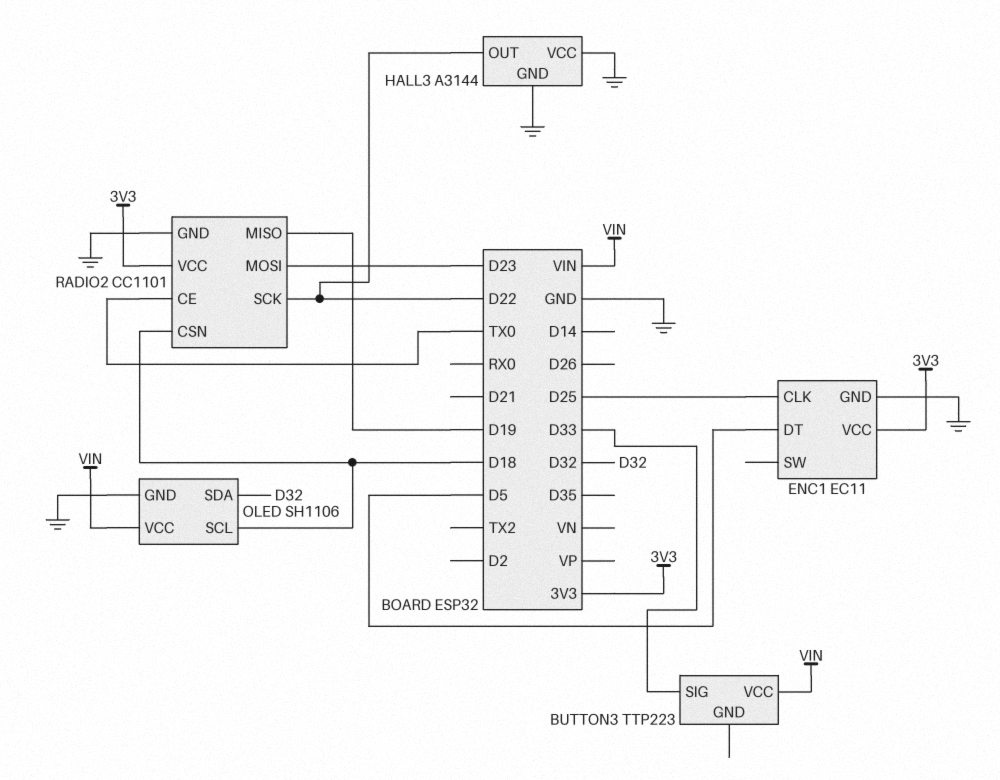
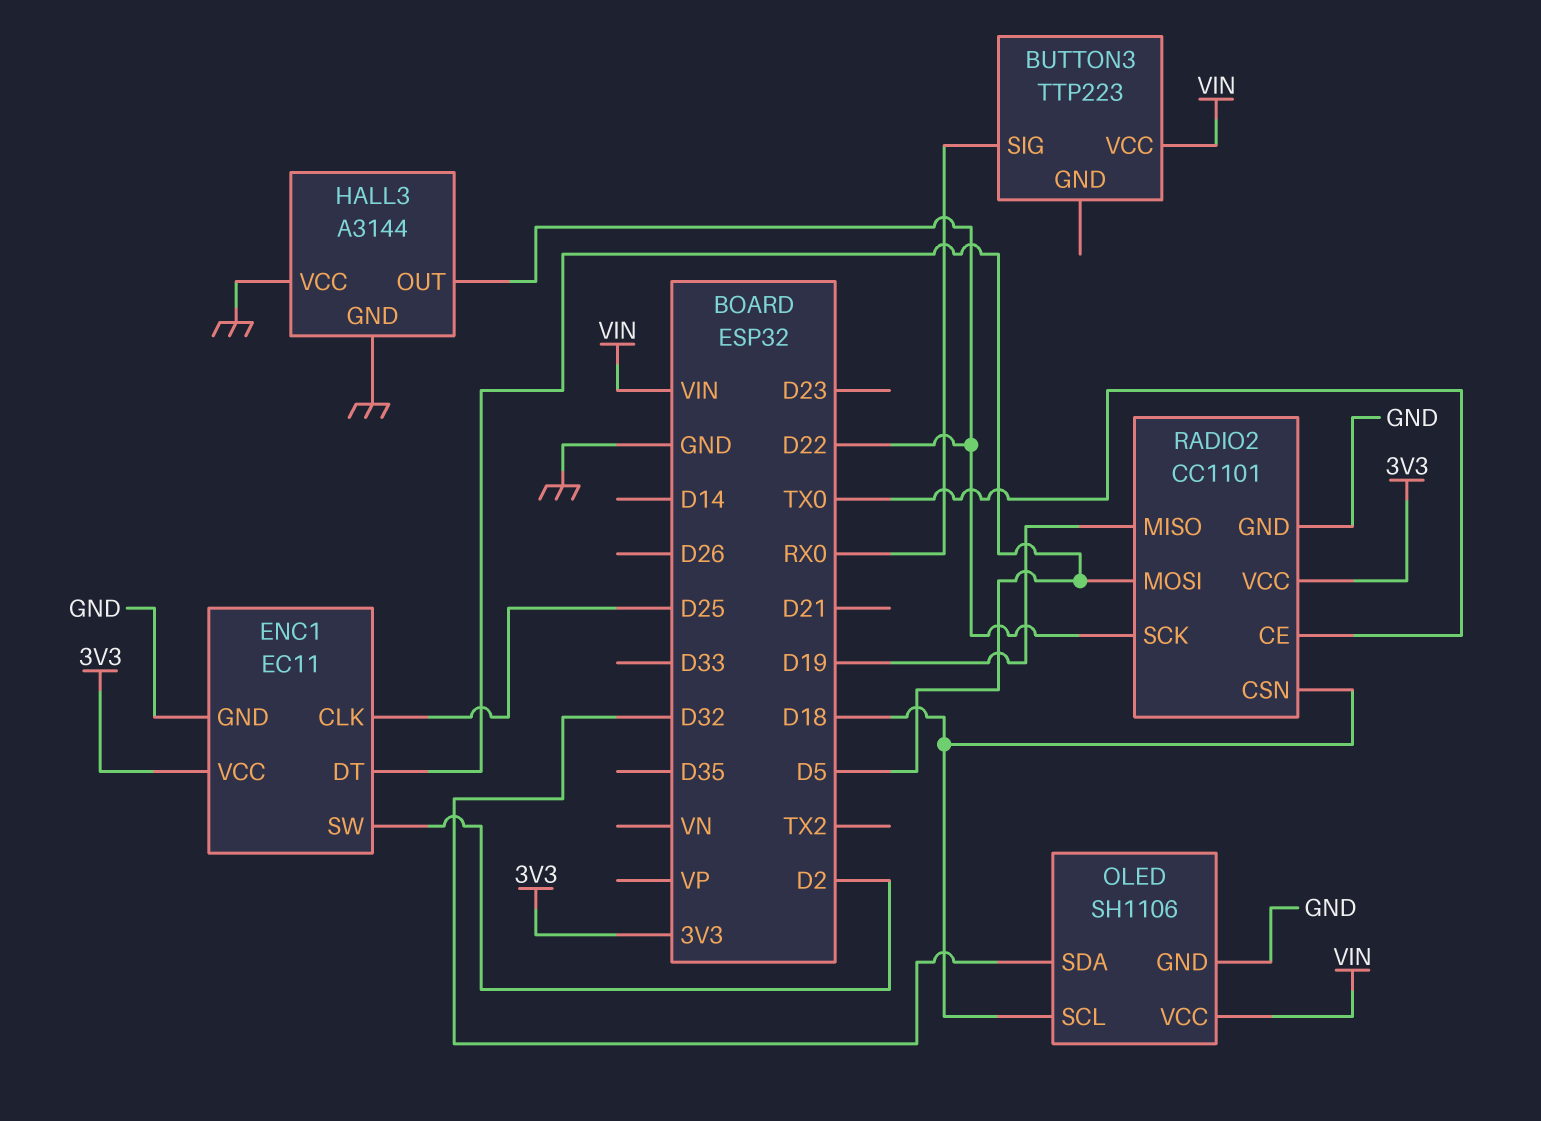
BUTTON3 pin SIG: D33 -> RX0
ENC1 pin SW: none -> D2
RADIO2 pin MOSI: D23 -> D5

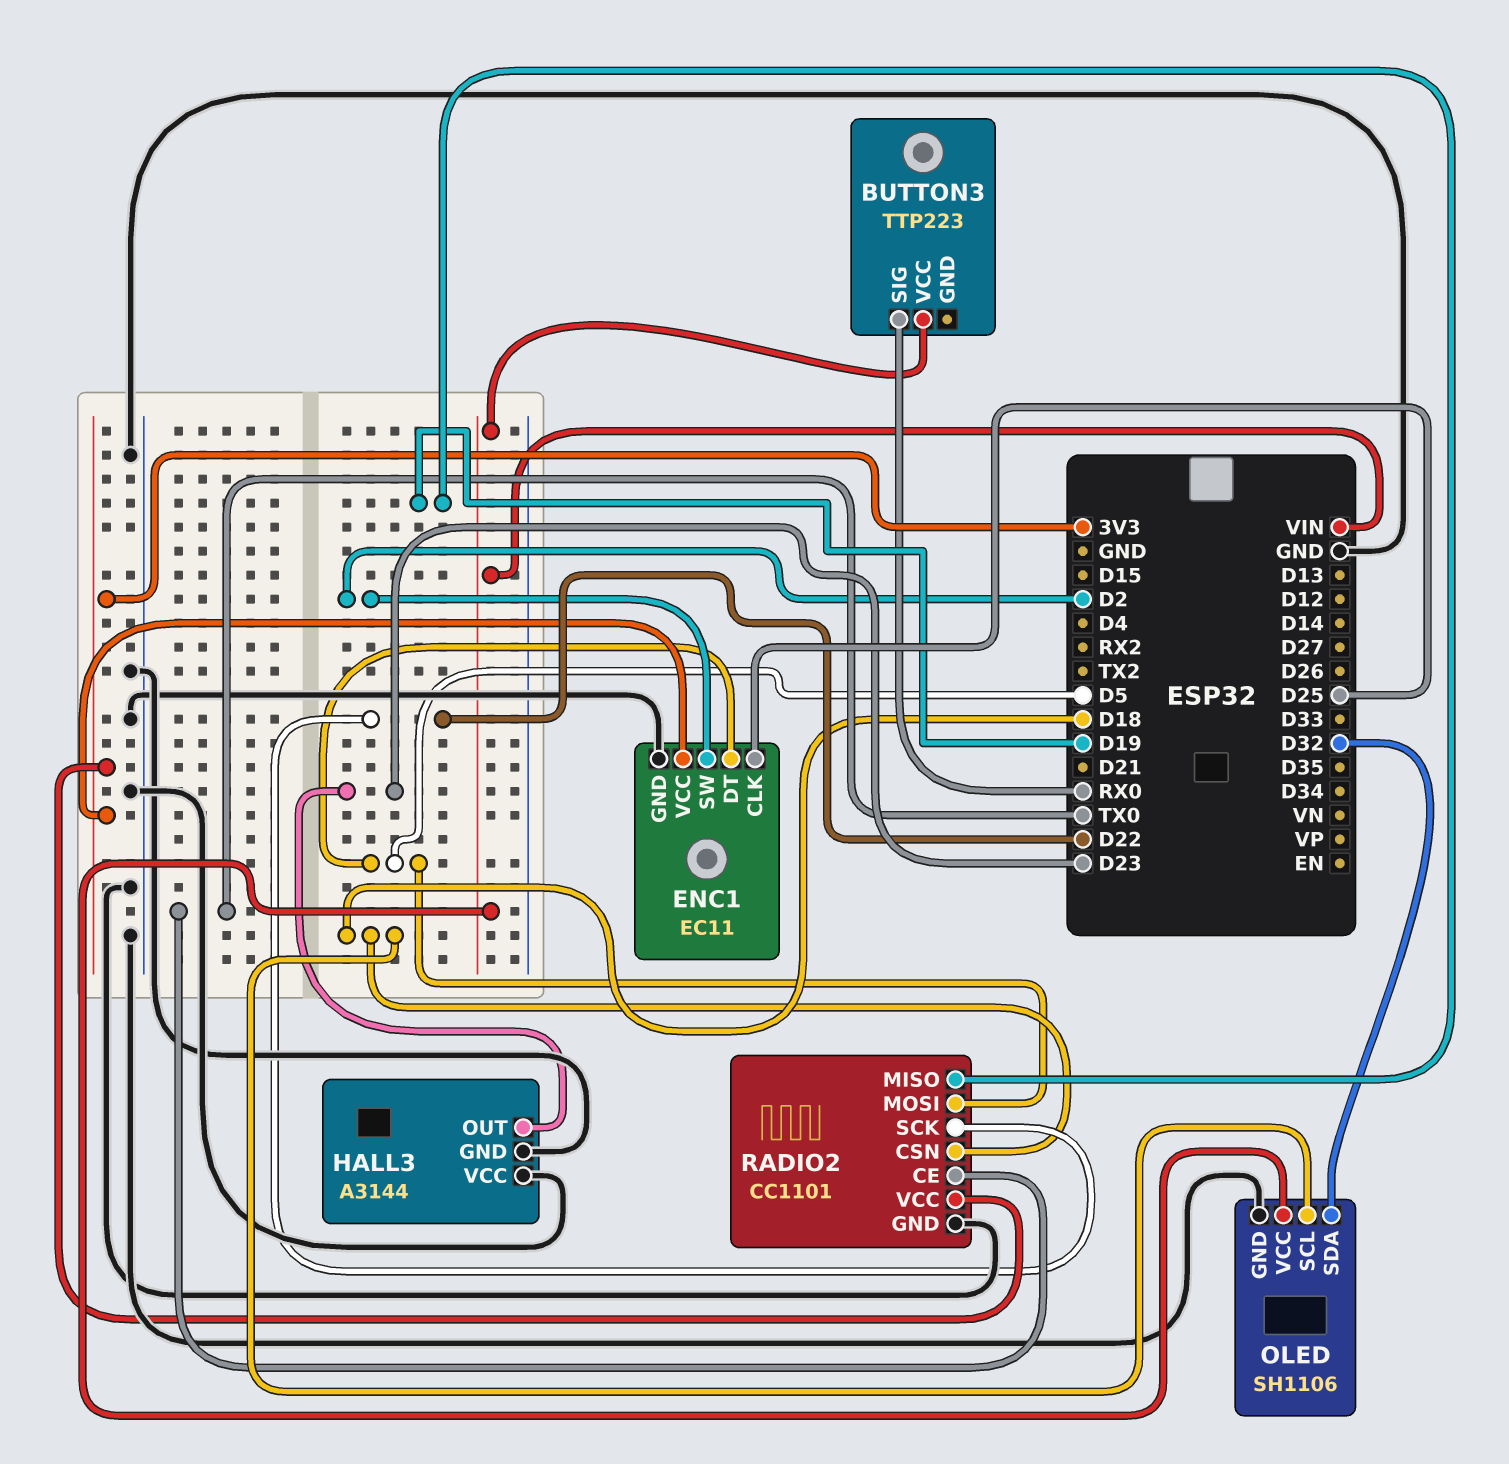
HALL3 pin OUT: D22 -> D23

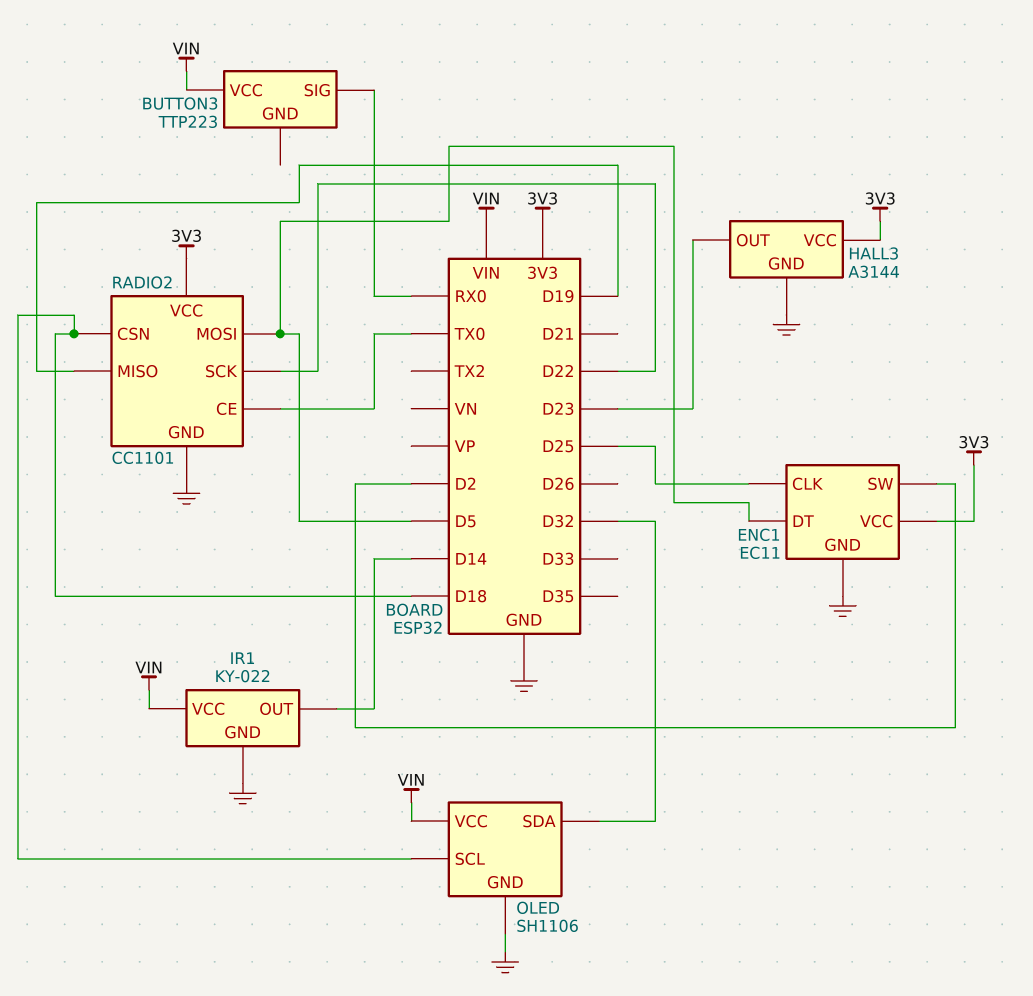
HALL3 pin VCC: GND -> 3V3
IR1: none -> KY-022
IR1 pin GND: none -> GND
IR1 pin OUT: none -> D14
IR1 pin VCC: none -> VIN

